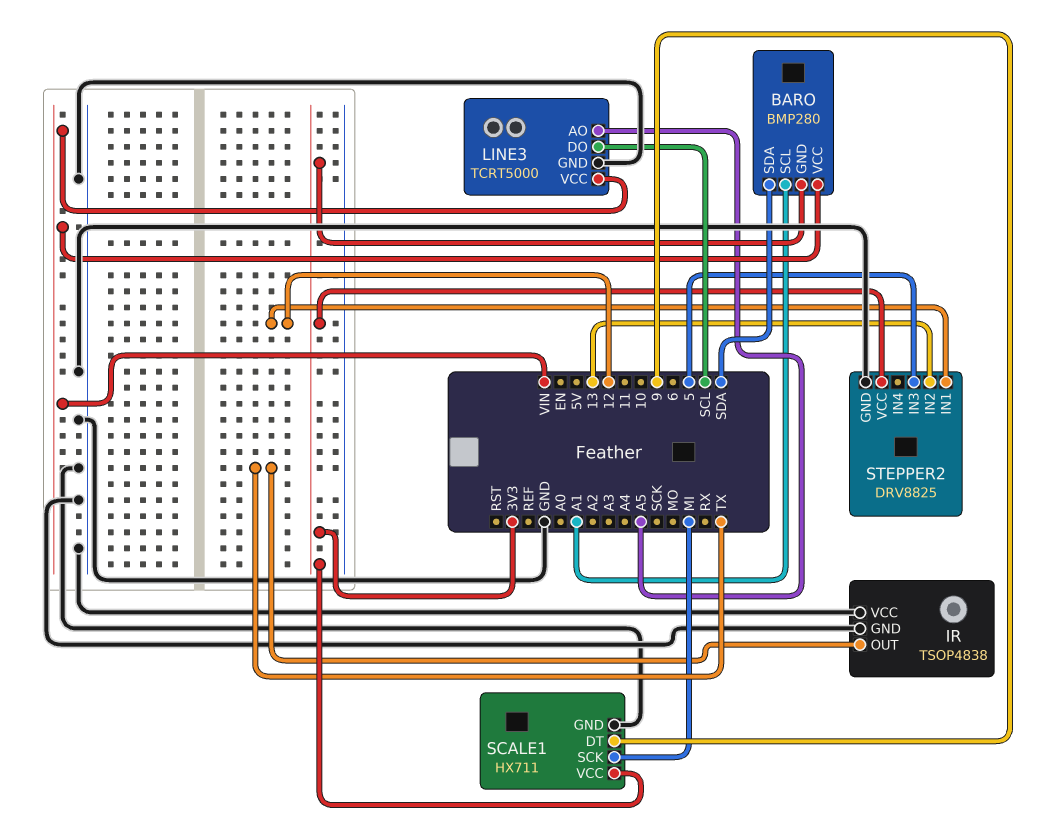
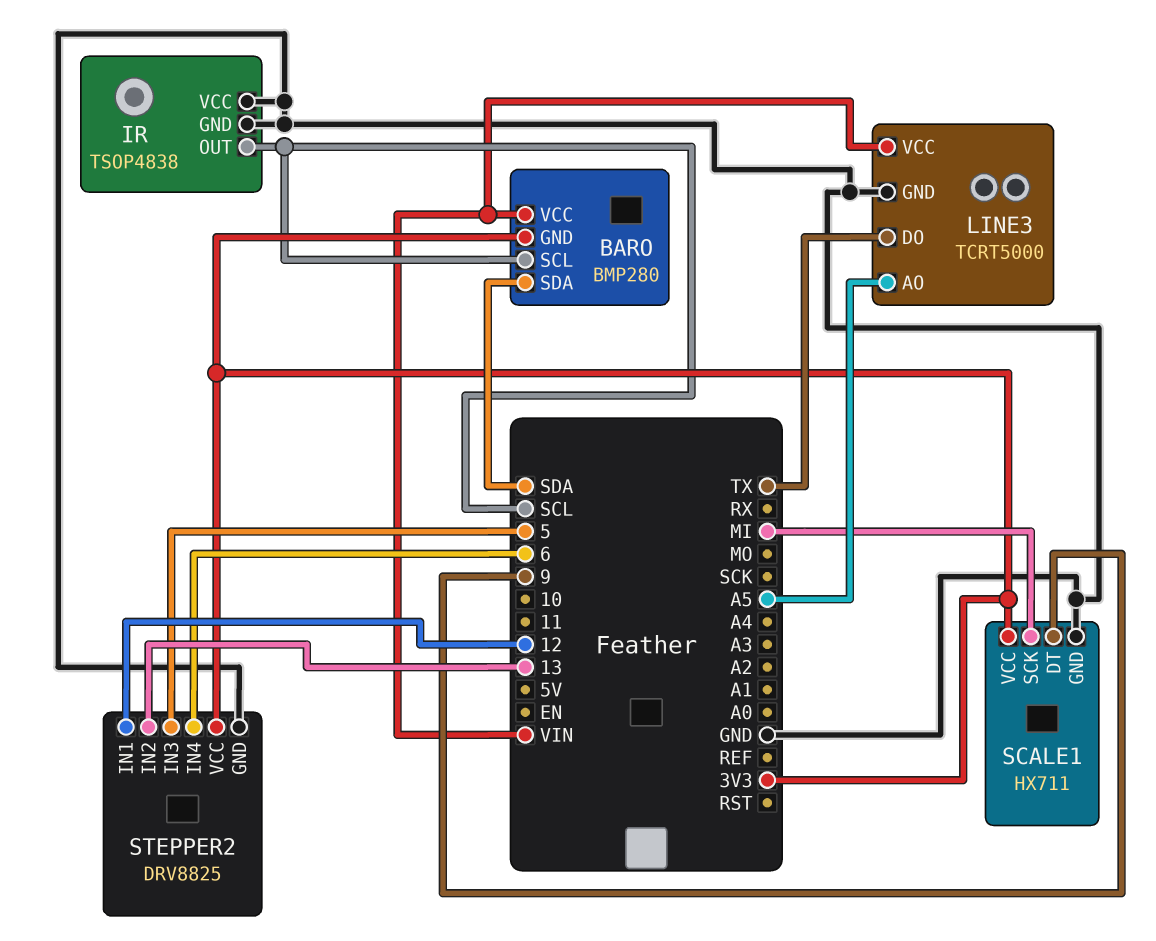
BARO pin SCL: A1 -> SCL
IR pin OUT: TX -> SCL
LINE3 pin DO: SCL -> TX
STEPPER2 pin IN4: none -> 6

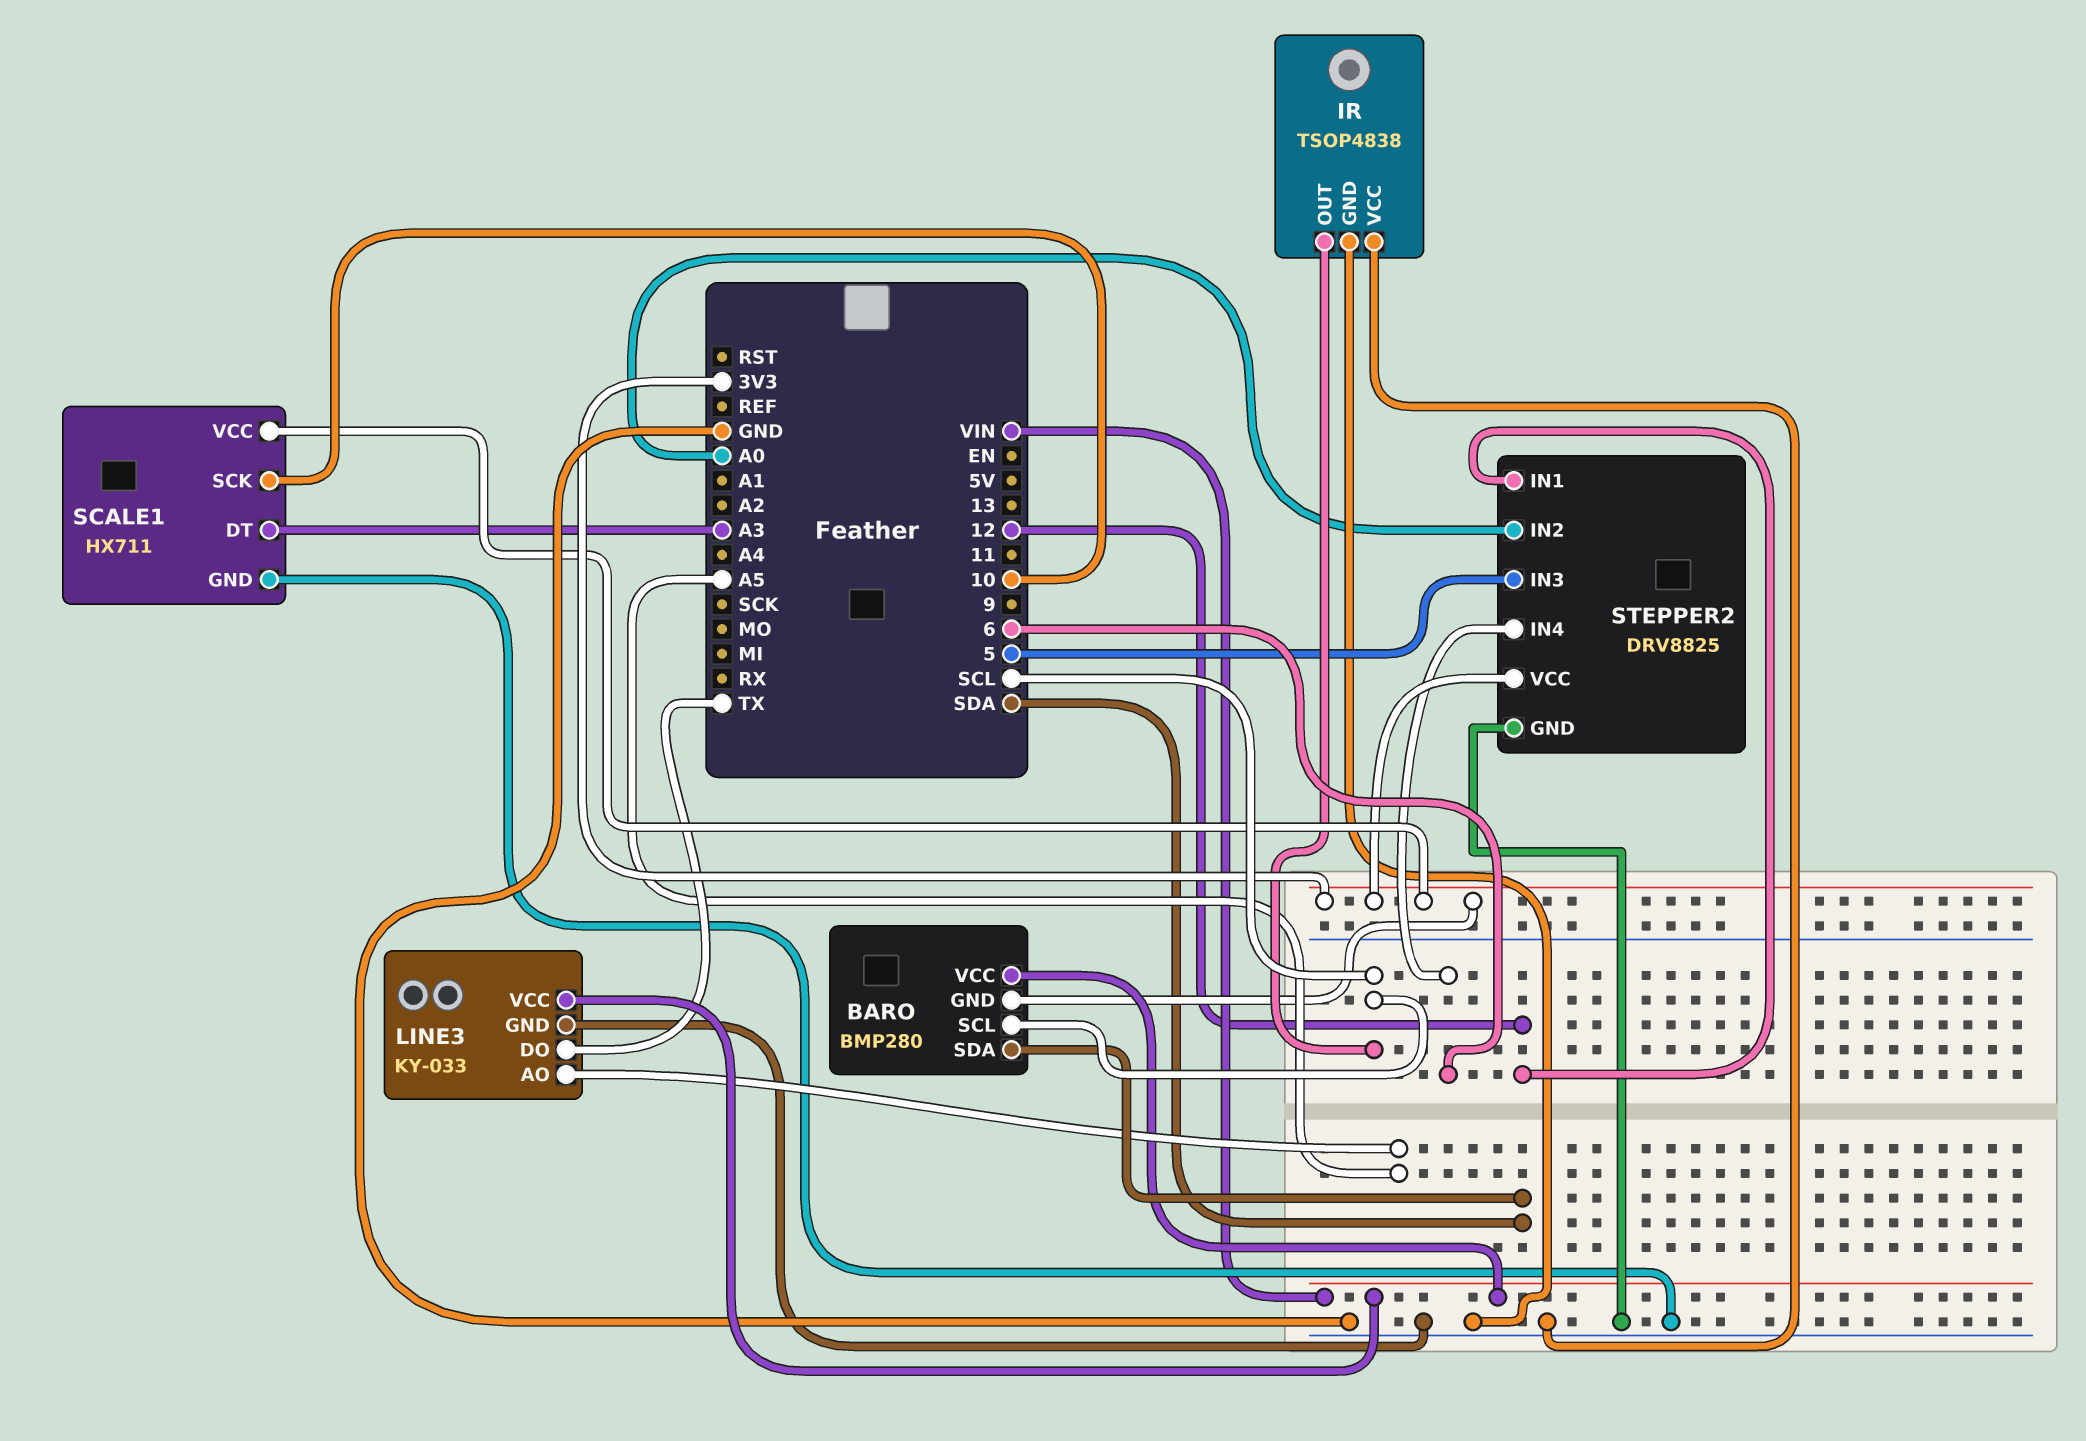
LINE3: TCRT5000 -> KY-033
SCALE1 pin DT: 9 -> A3
SCALE1 pin SCK: MI -> 10
STEPPER2 pin IN2: 13 -> A0

